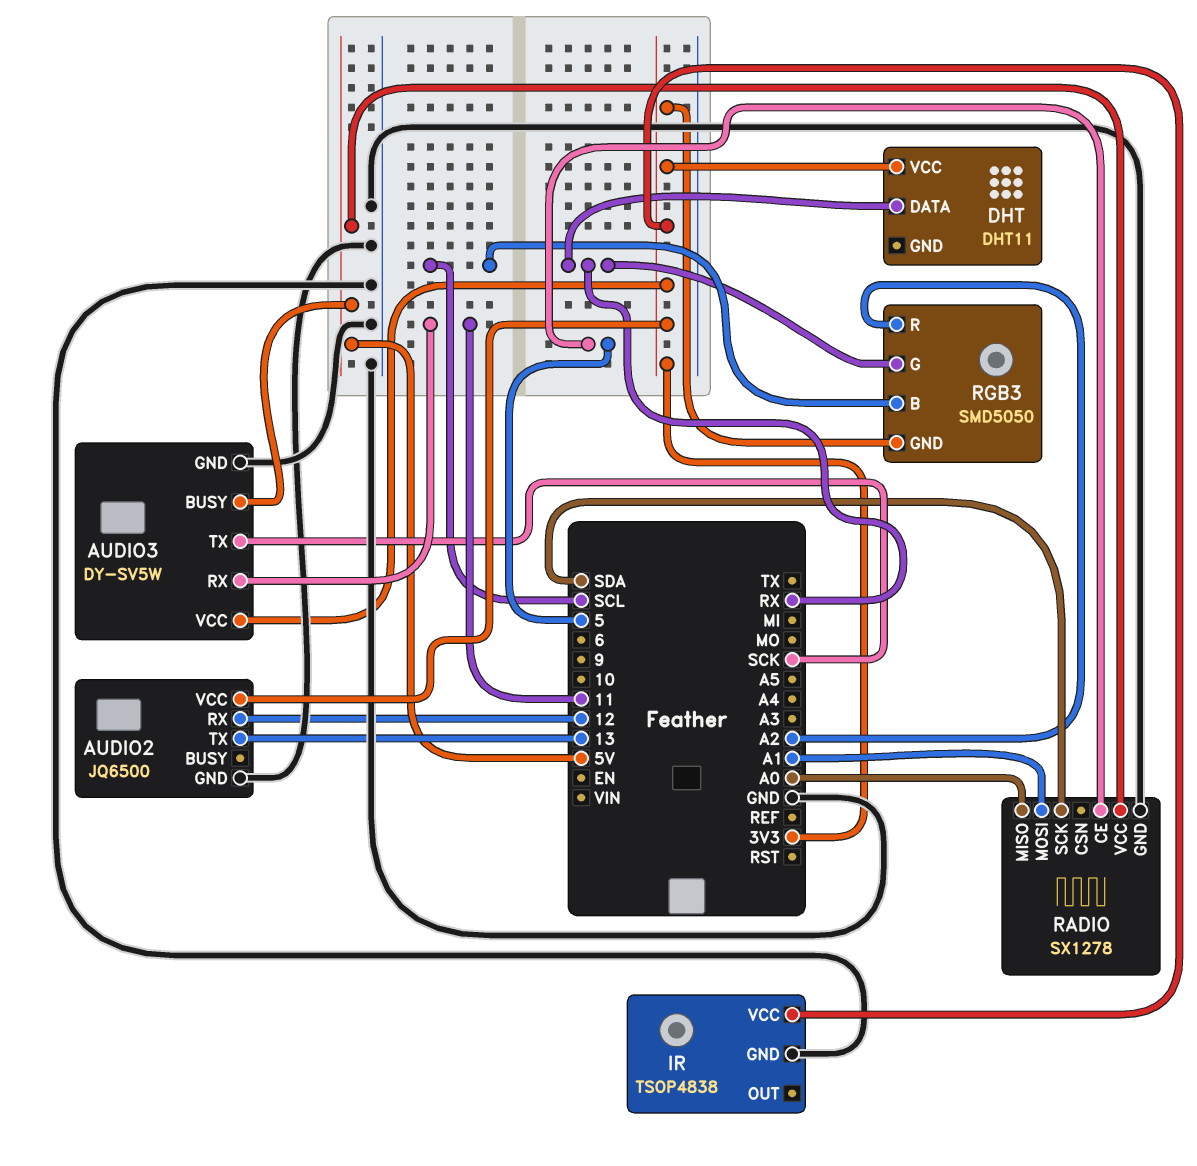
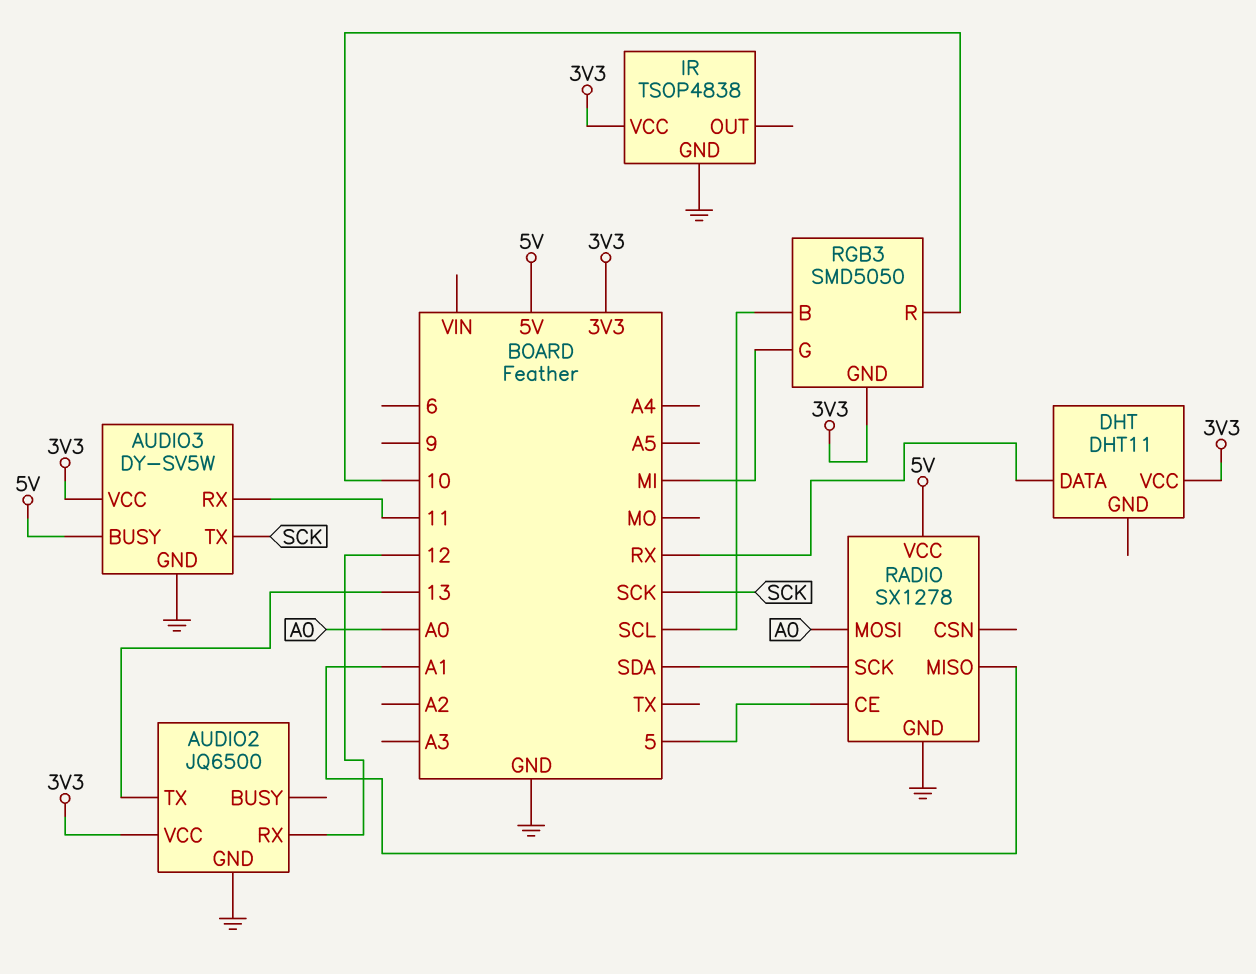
RADIO pin MISO: A0 -> A1
RADIO pin MOSI: A1 -> A0
RGB3 pin G: RX -> MI
RGB3 pin R: A2 -> 10

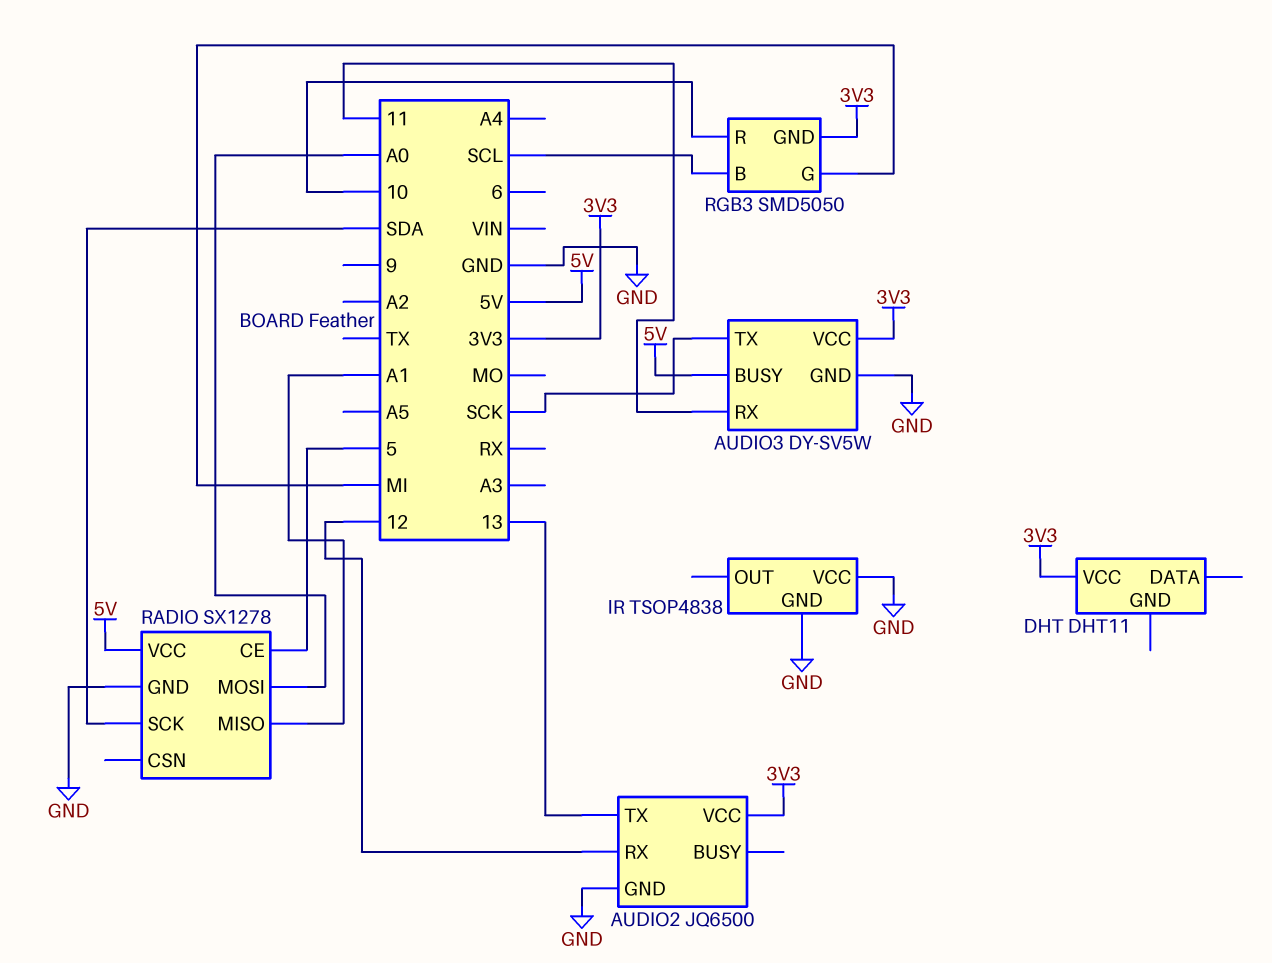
DHT pin DATA: RX -> none
IR pin VCC: 3V3 -> GND

